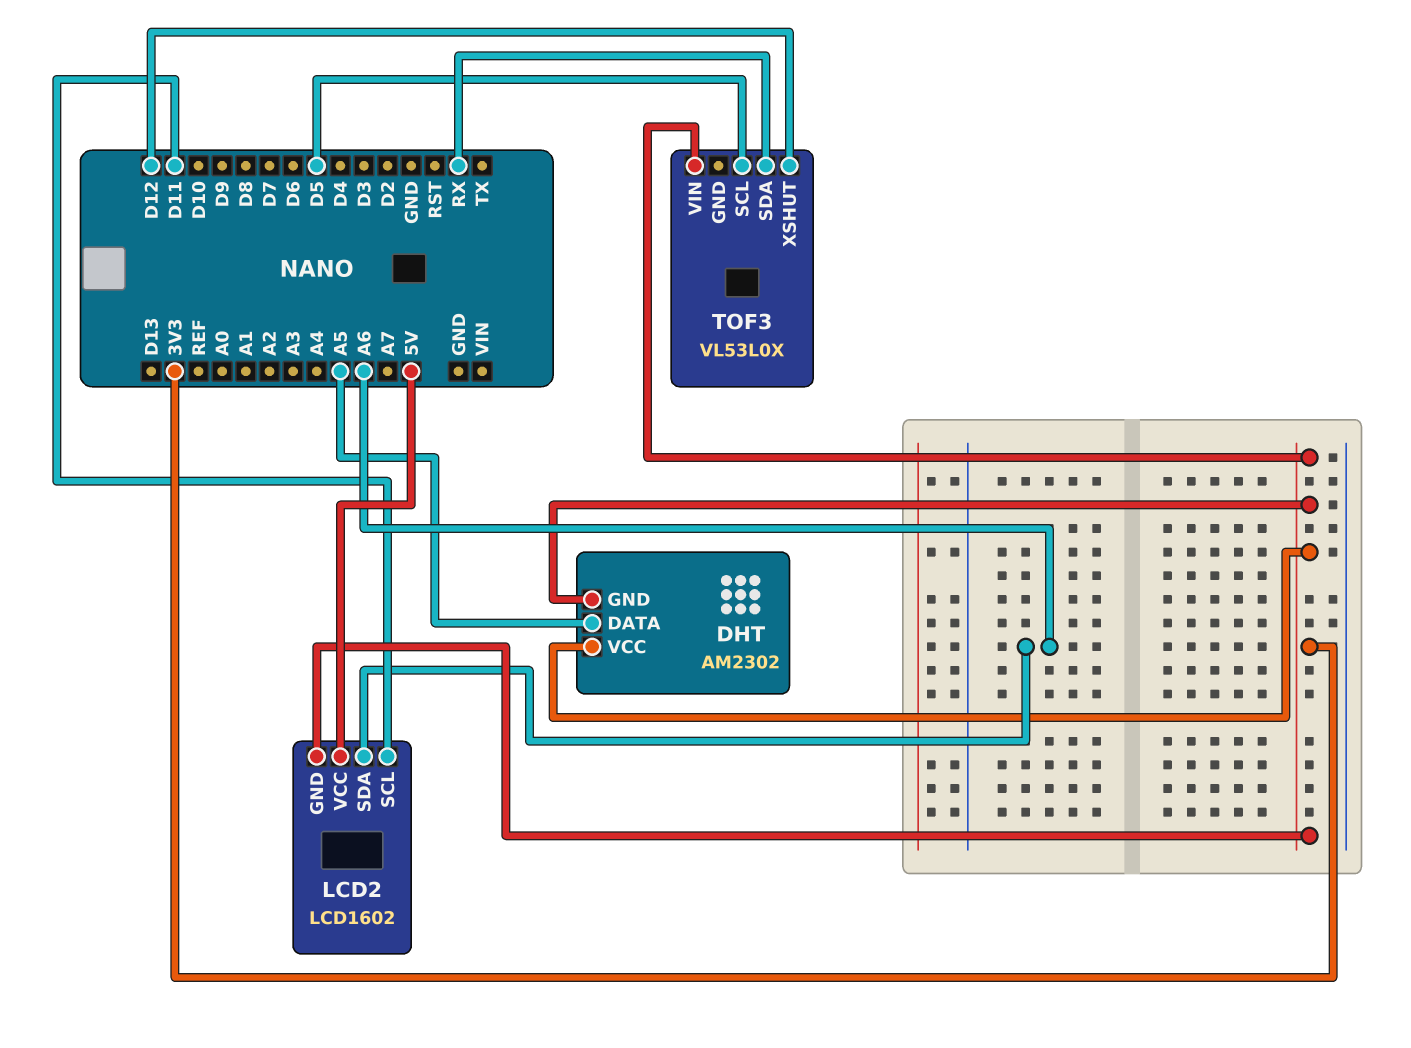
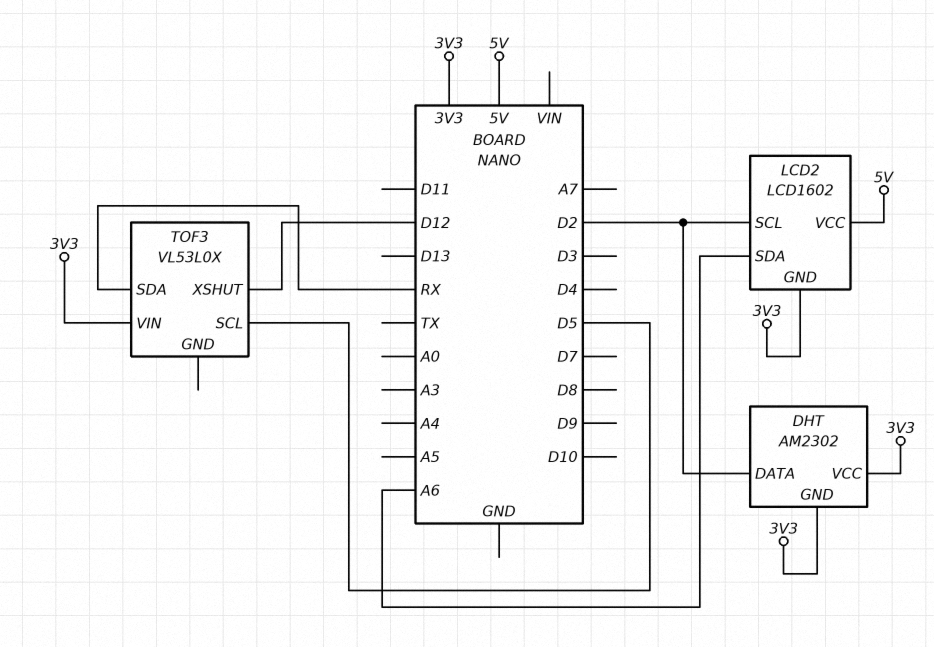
DHT pin DATA: A5 -> D2
LCD2 pin SCL: D11 -> D2

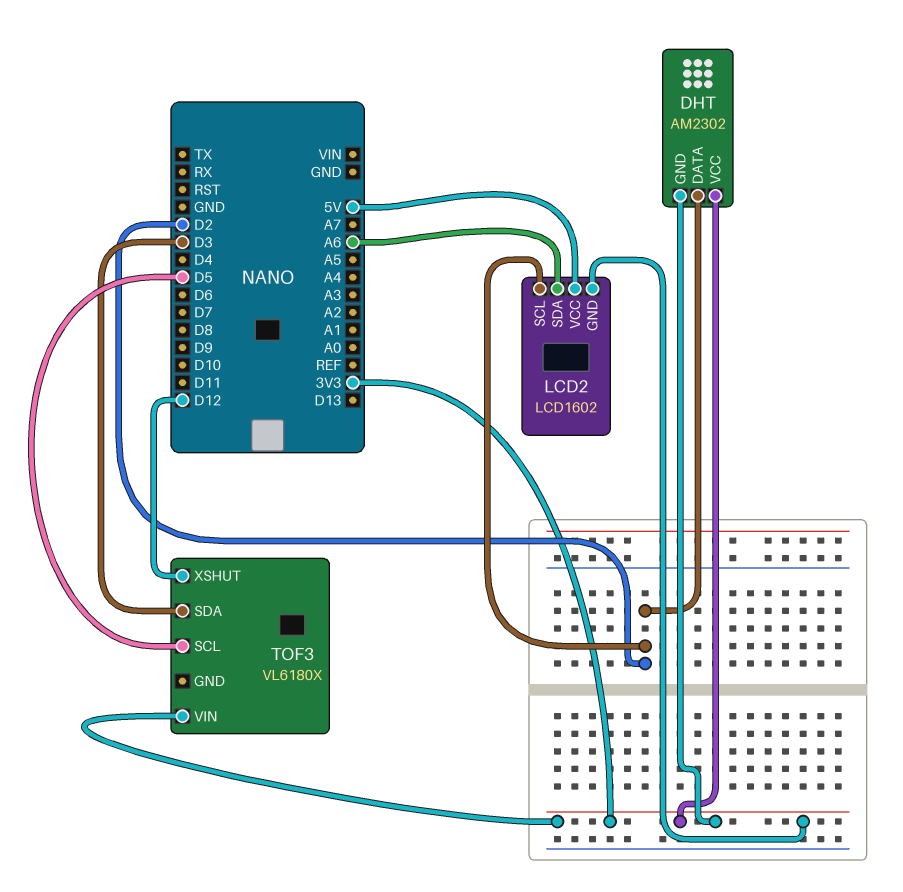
TOF3: VL53L0X -> VL6180X
TOF3 pin SDA: RX -> D3

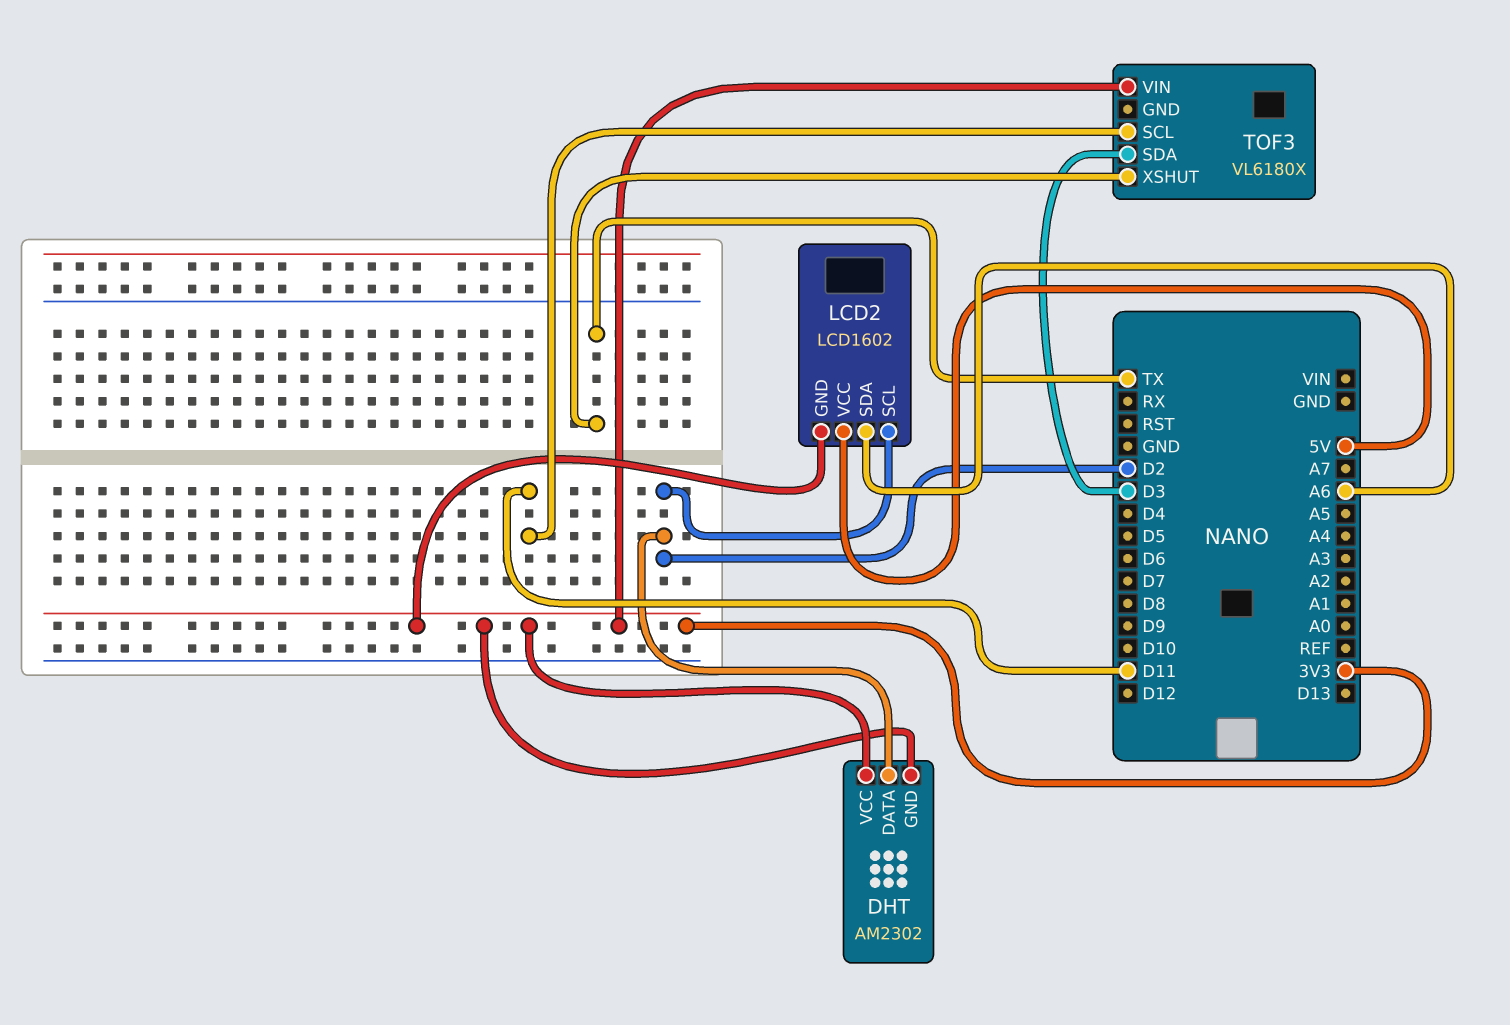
TOF3 pin SCL: D5 -> D11
TOF3 pin XSHUT: D12 -> TX

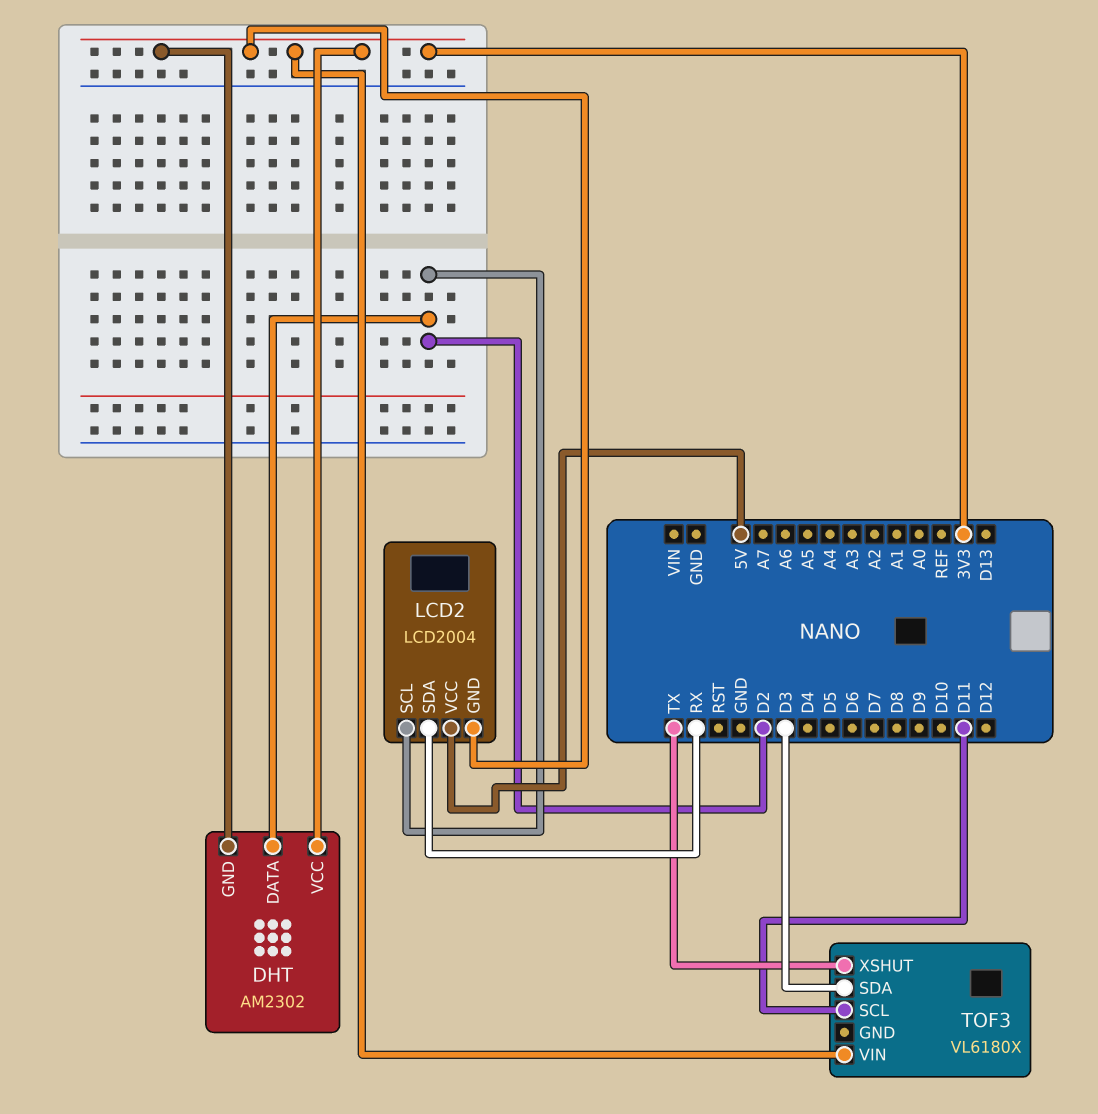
LCD2: LCD1602 -> LCD2004
LCD2 pin SDA: A6 -> RX

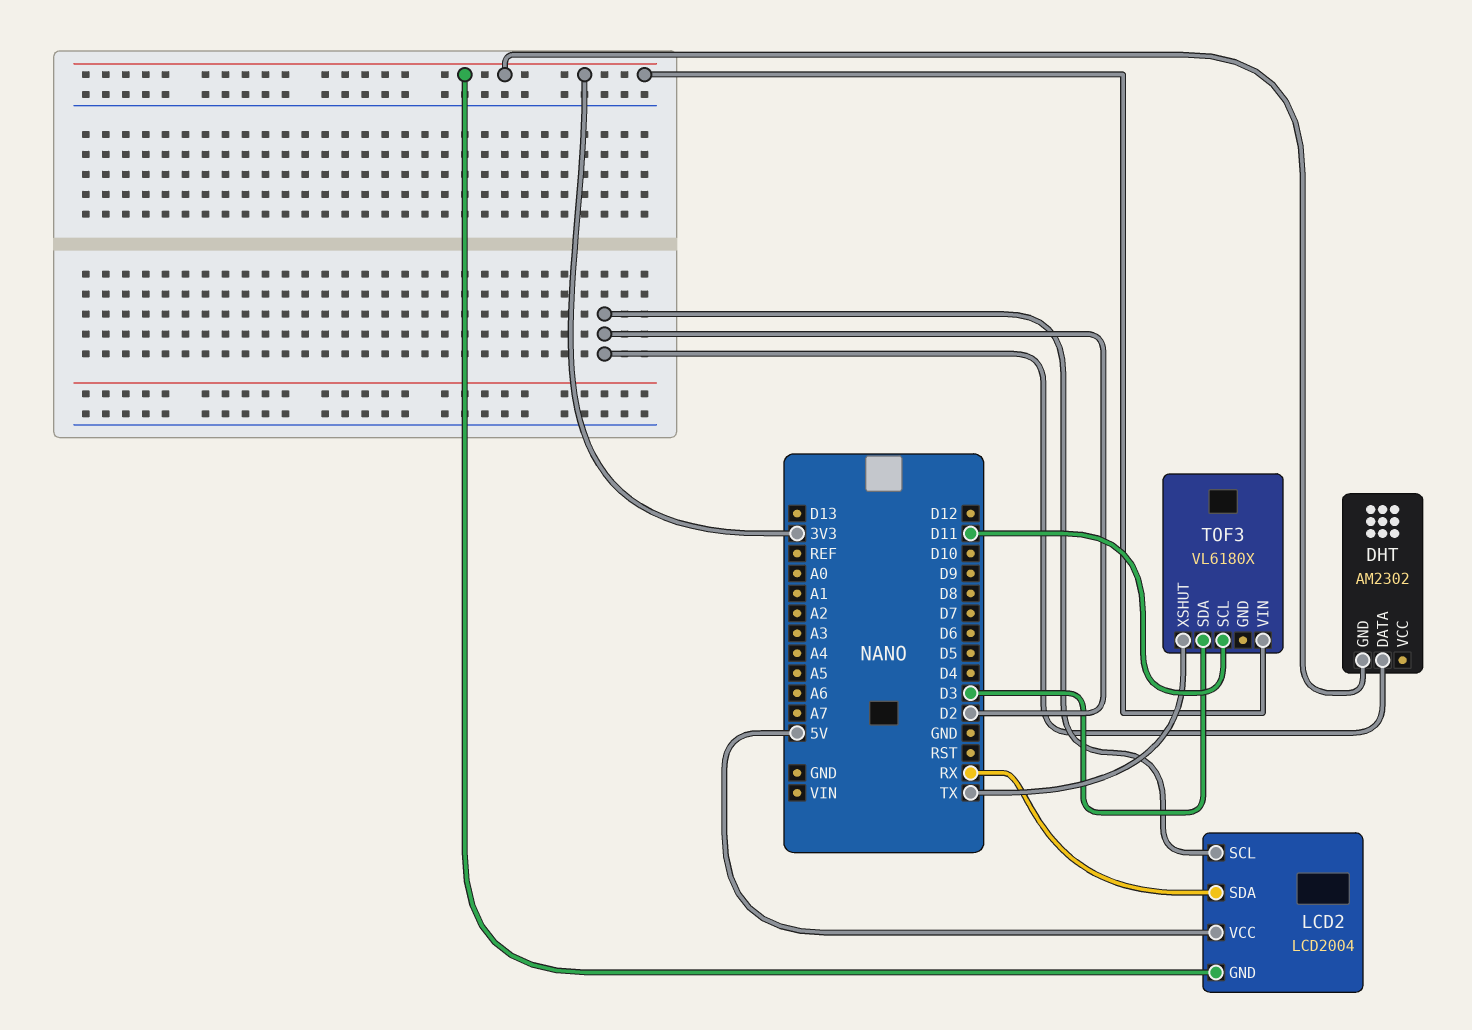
DHT pin VCC: 3V3 -> none

